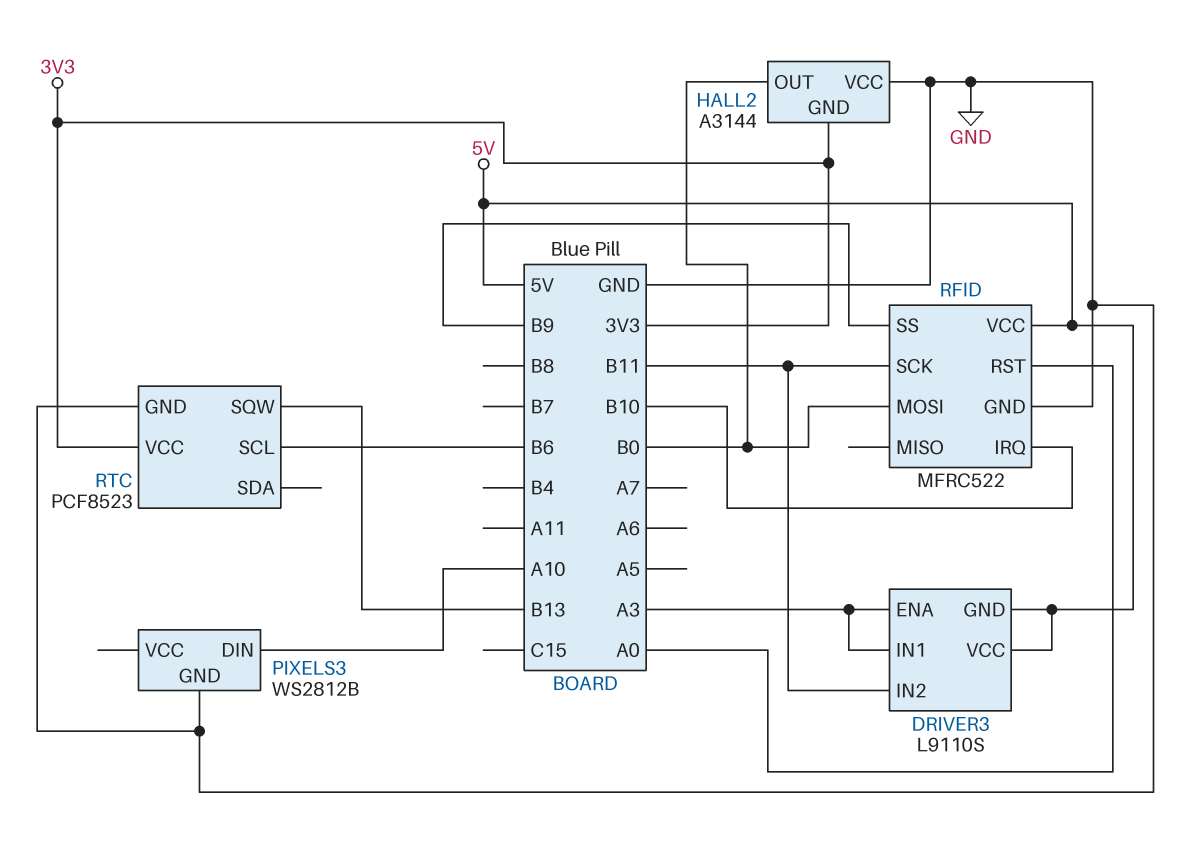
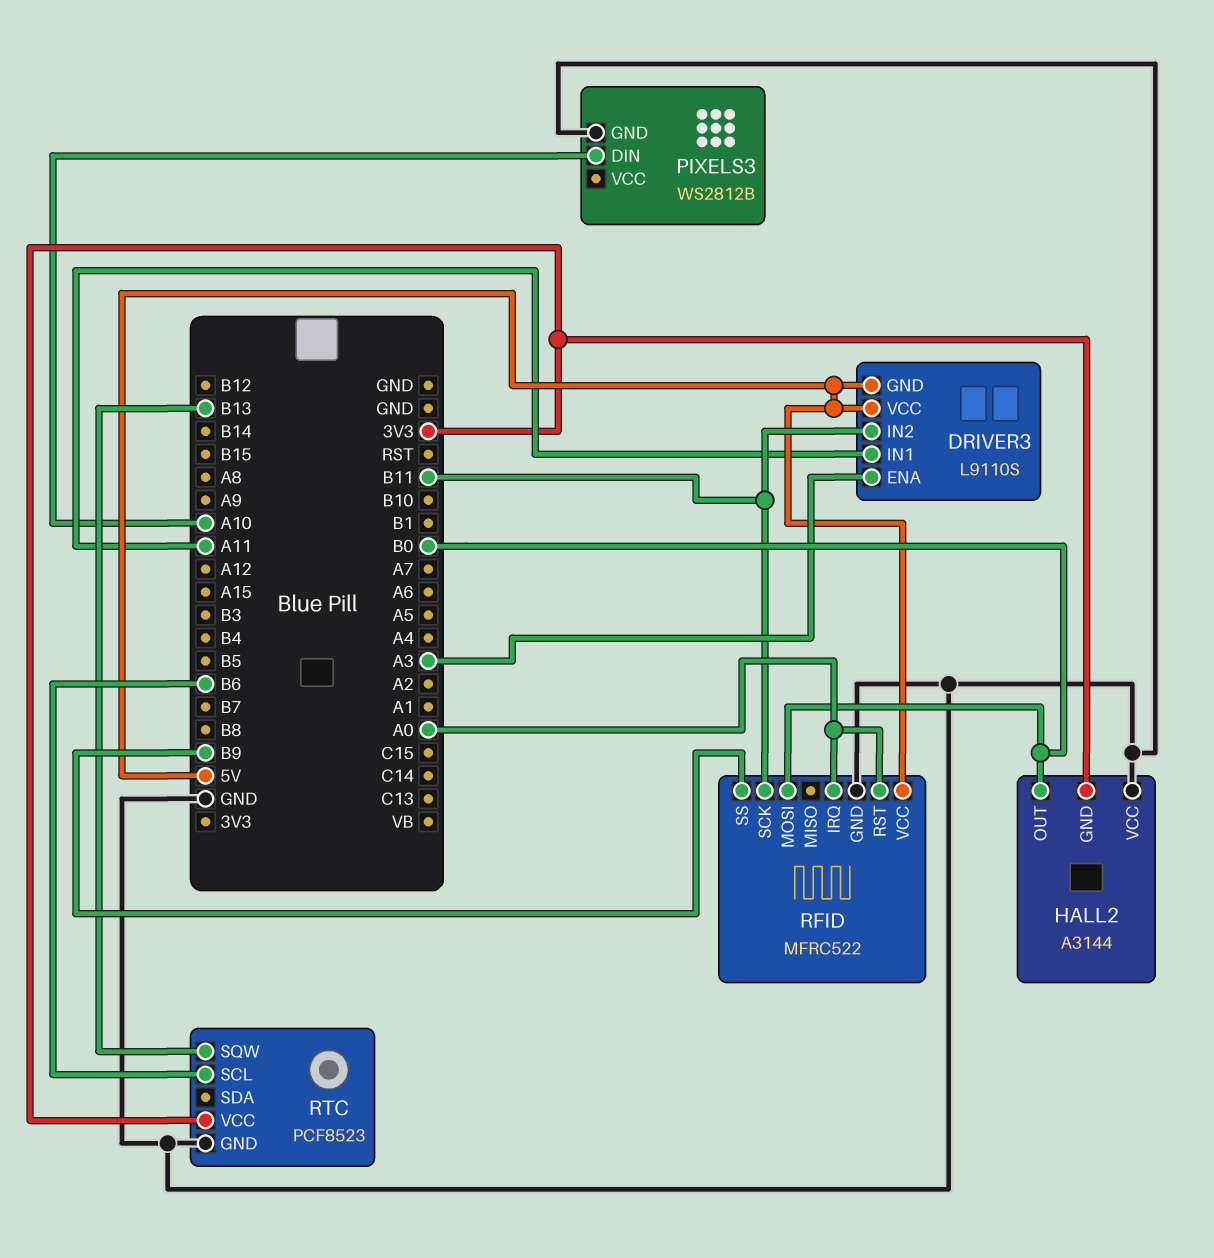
DRIVER3 pin IN1: A3 -> A11
RFID pin IRQ: B10 -> A0

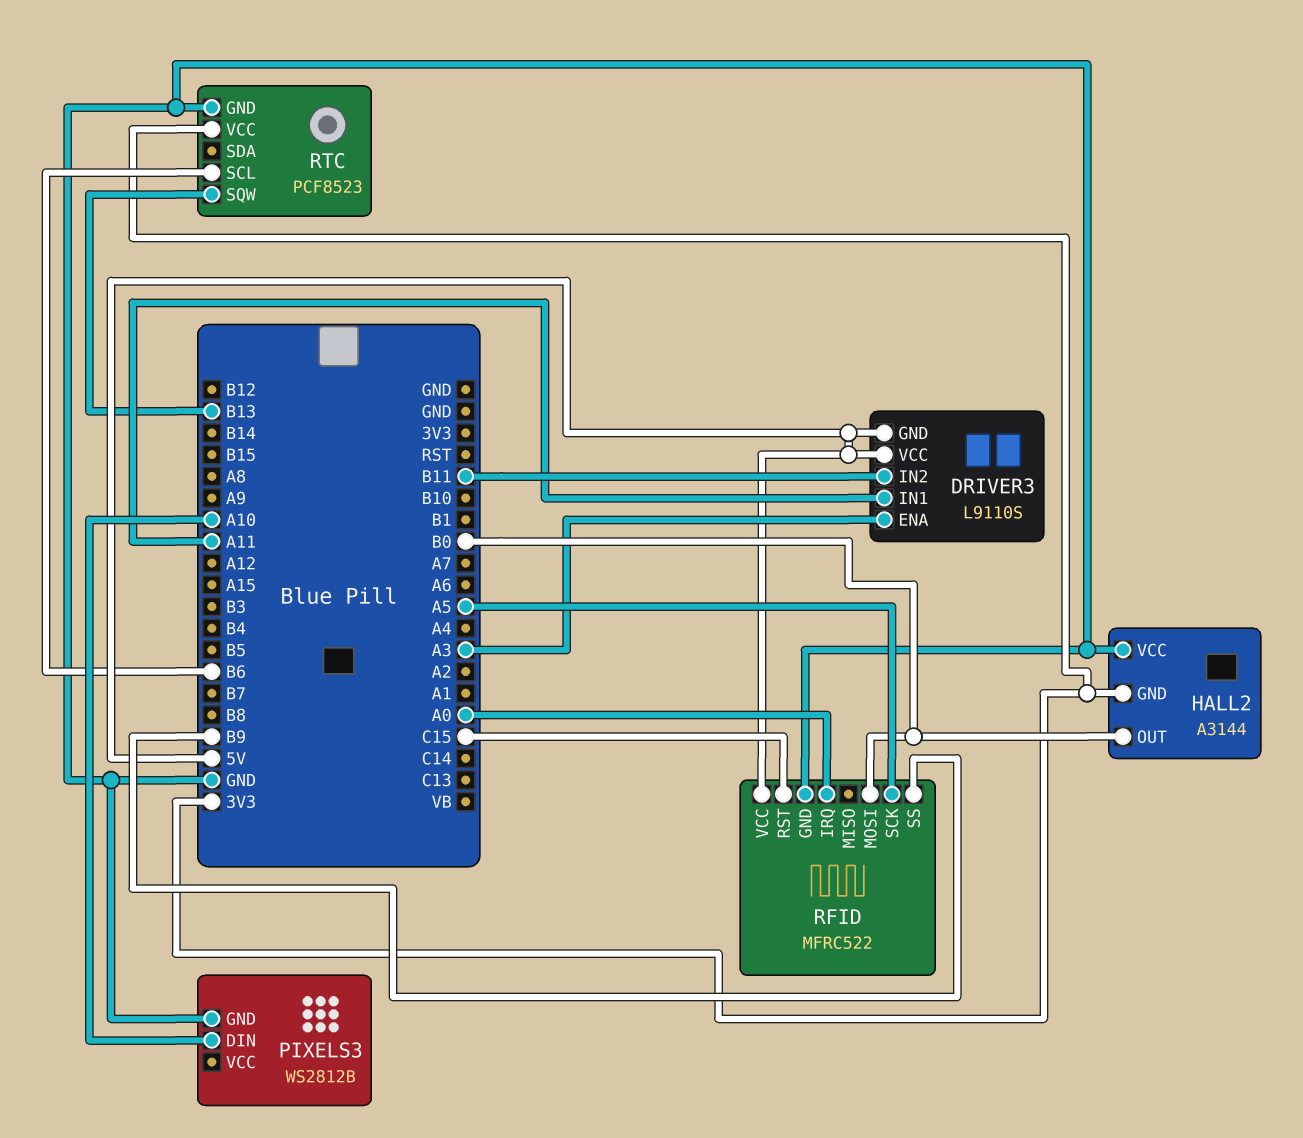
RFID pin RST: A0 -> C15
RFID pin SCK: B11 -> A5

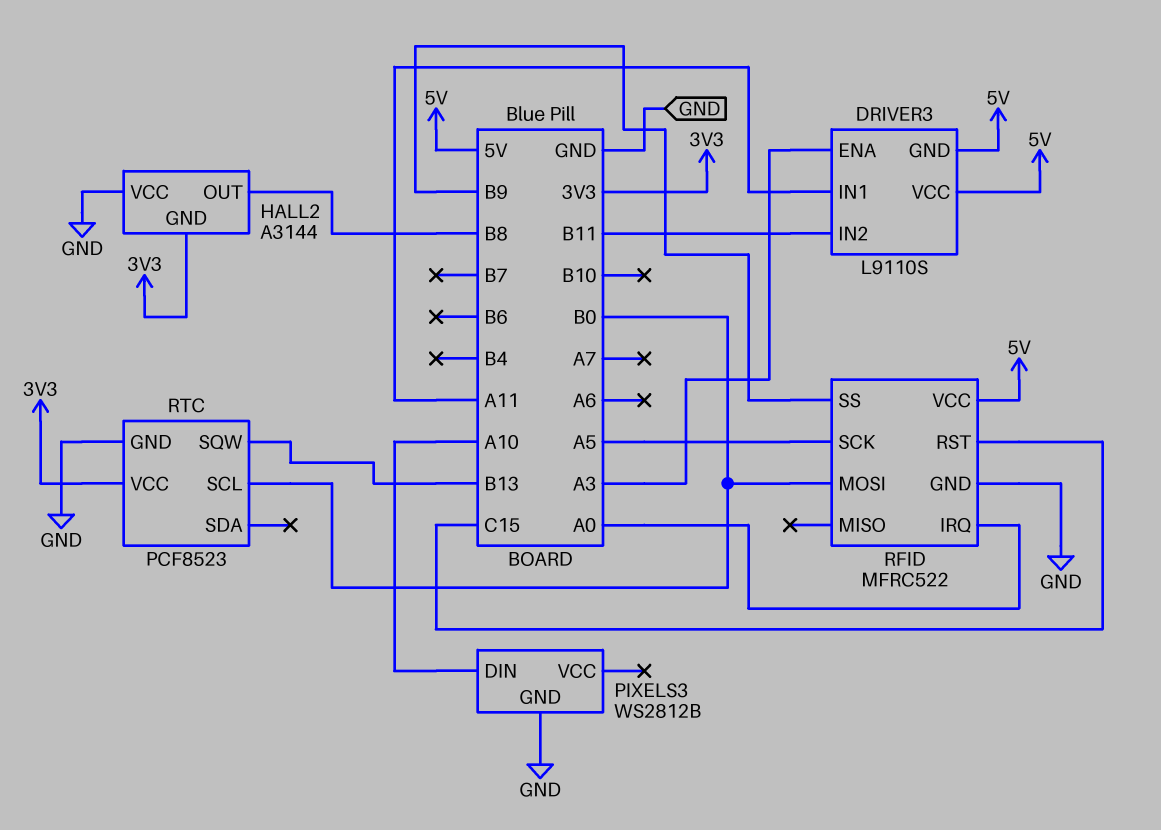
HALL2 pin OUT: B0 -> B8
RTC pin SCL: B6 -> B0

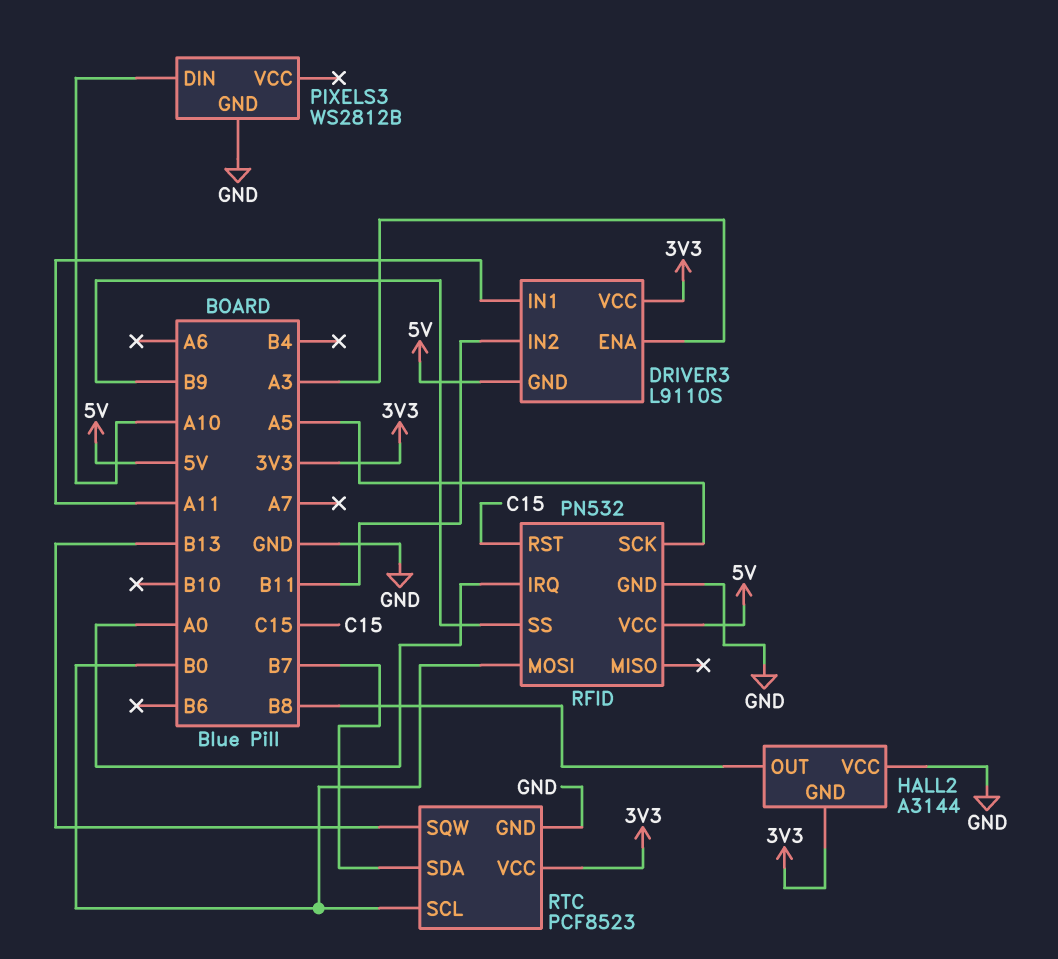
DRIVER3 pin VCC: 5V -> 3V3
RFID: MFRC522 -> PN532
RTC pin SDA: none -> B7

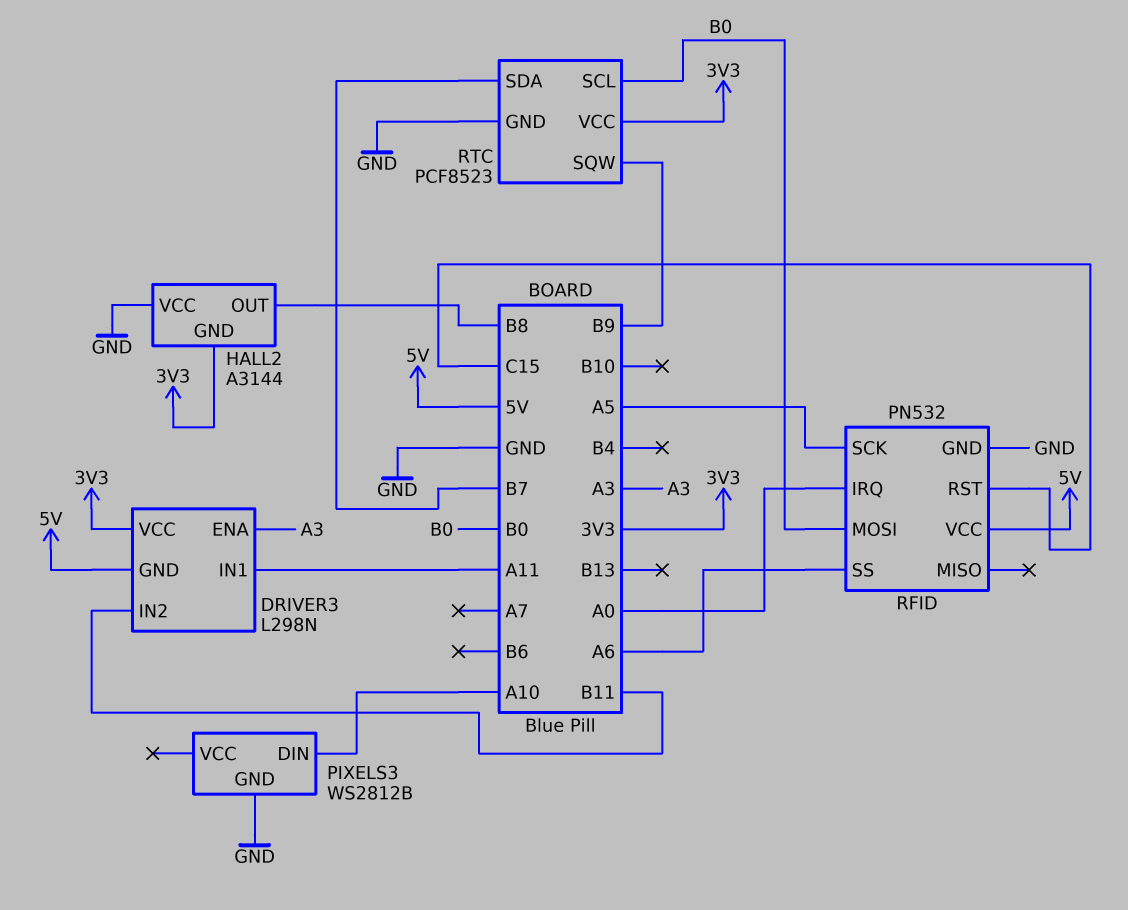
DRIVER3: L9110S -> L298N
RFID pin SS: B9 -> A6
RTC pin SQW: B13 -> B9

